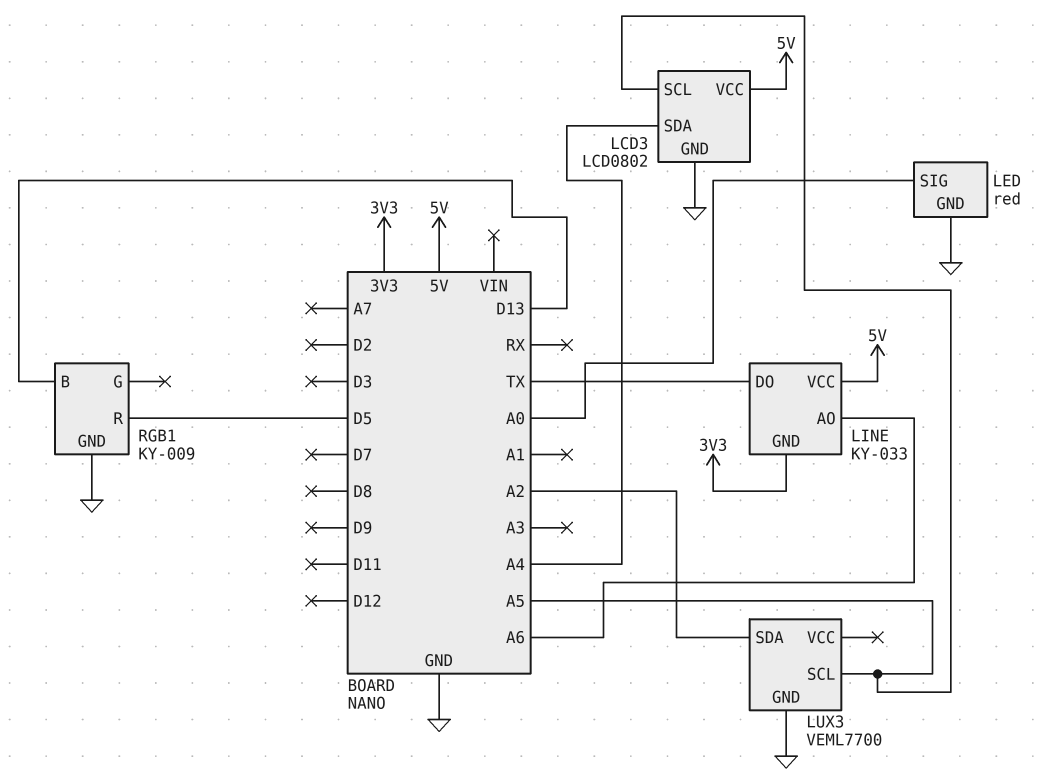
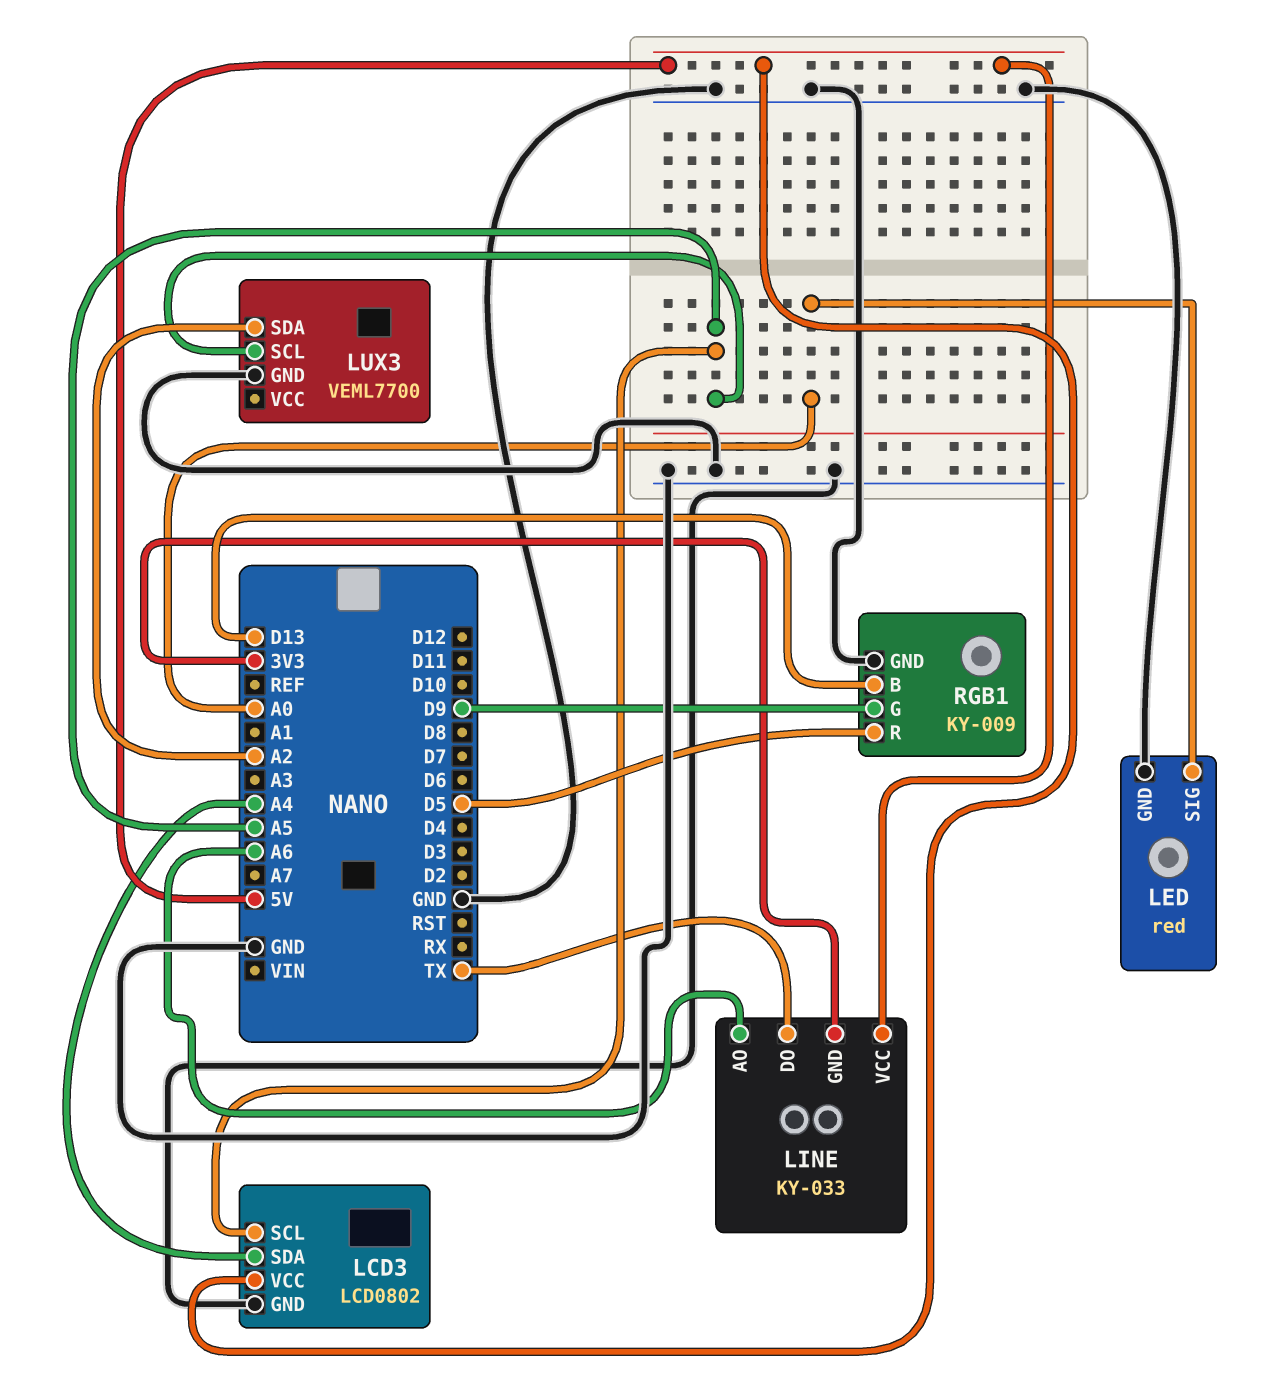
RGB1 pin G: none -> D9

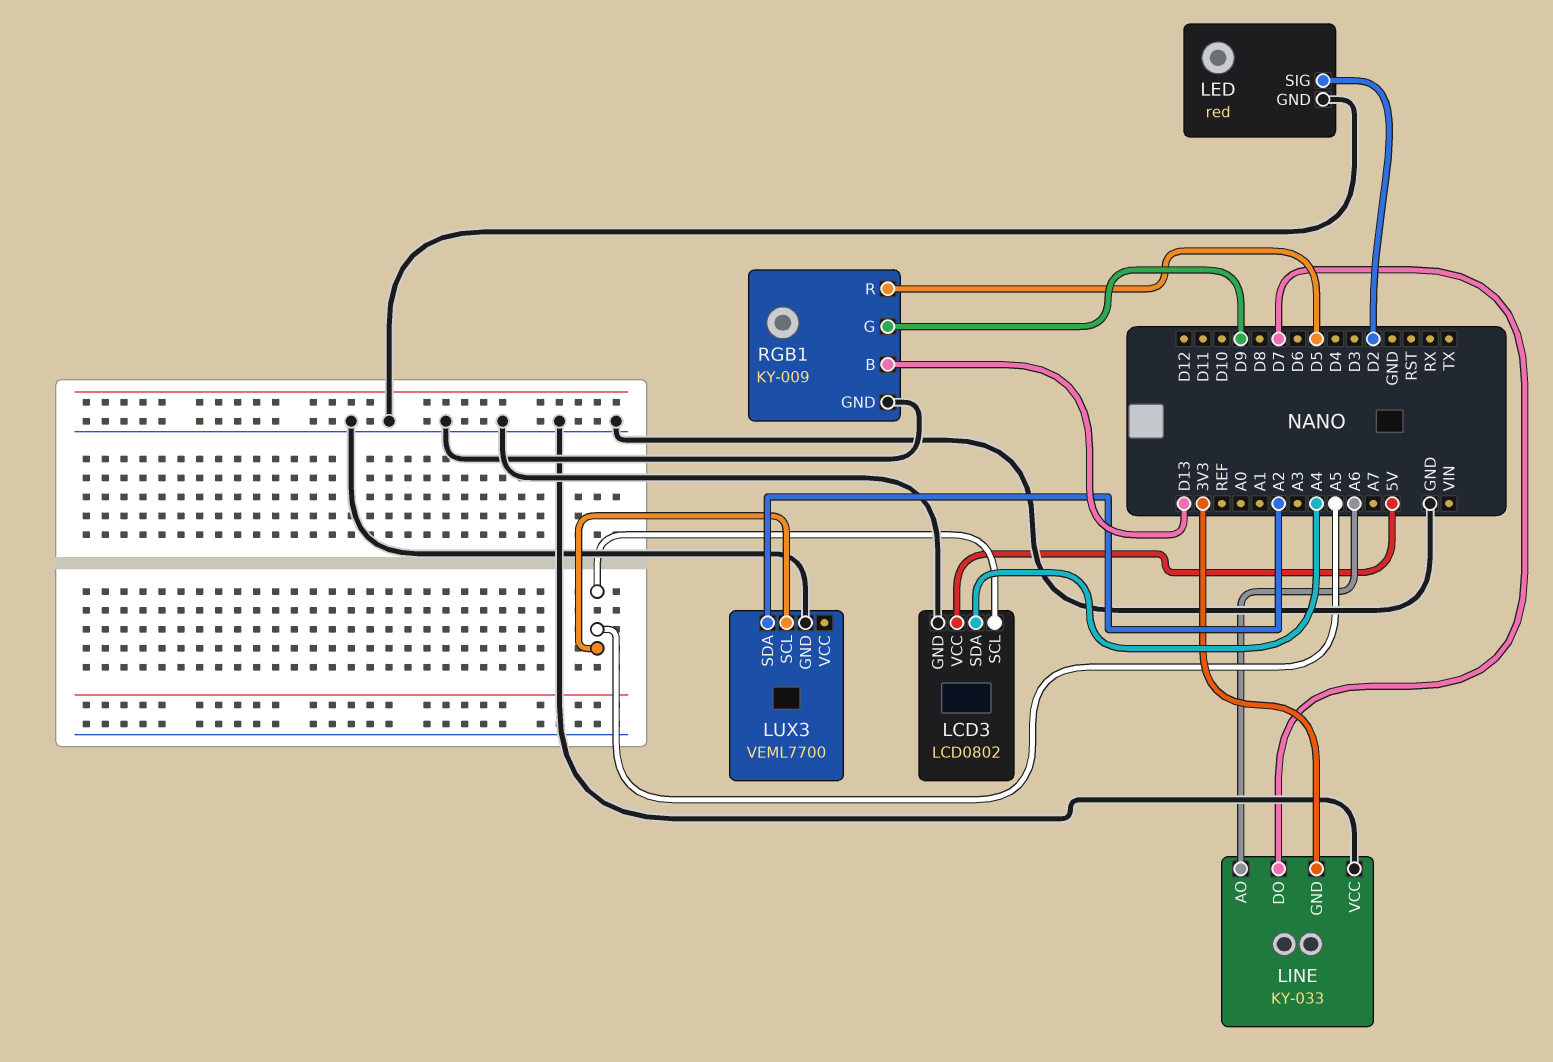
LED pin SIG: A0 -> D2
LINE pin DO: TX -> D7
LINE pin VCC: 5V -> GND

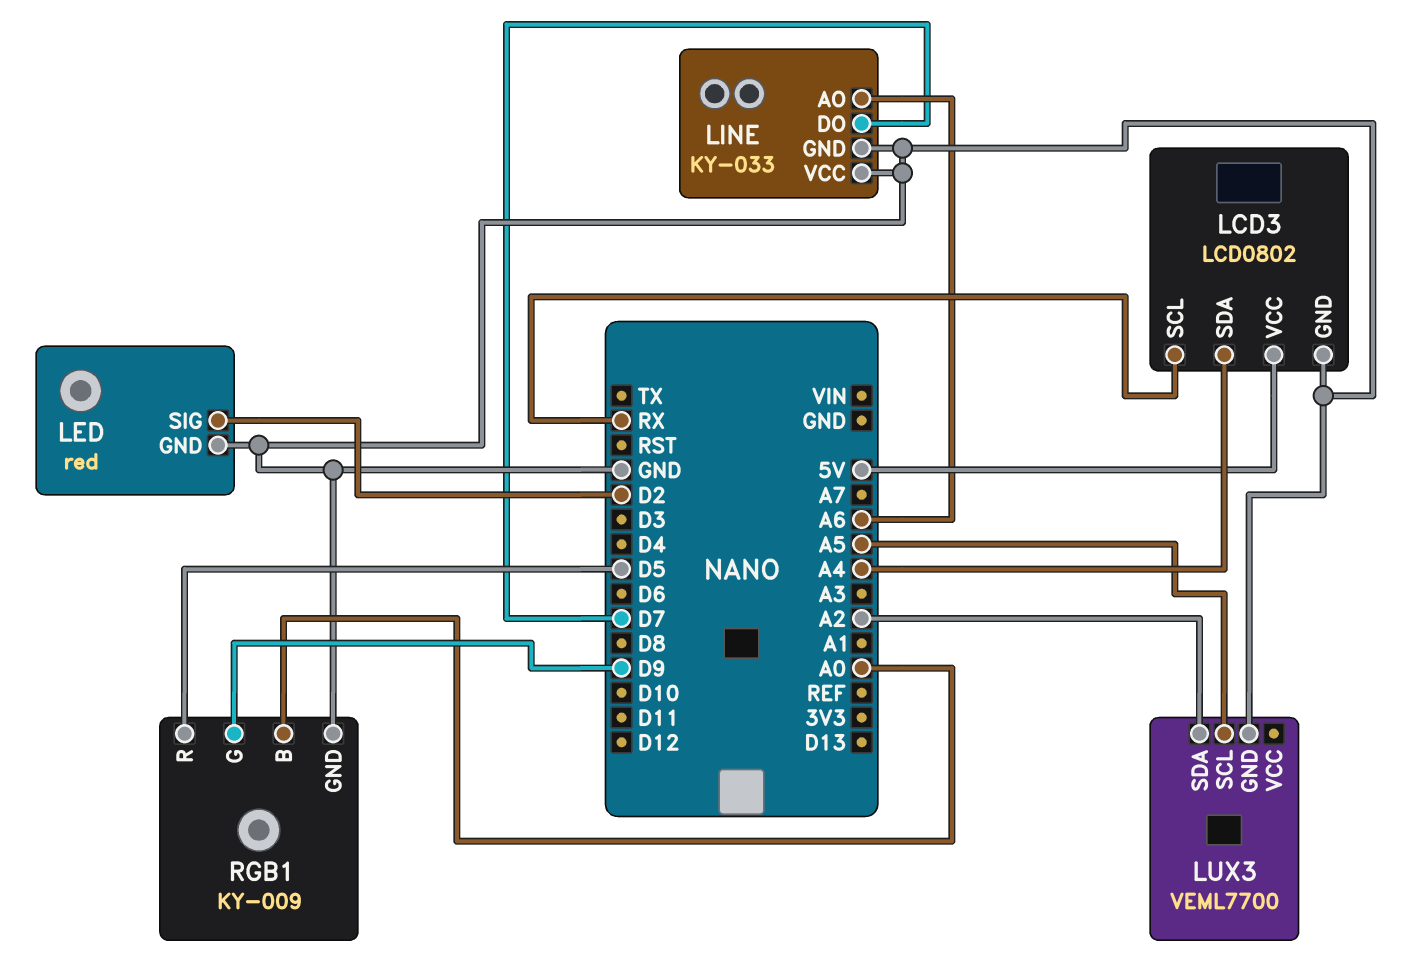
LCD3 pin SCL: A5 -> RX
LINE pin GND: 3V3 -> GND
RGB1 pin B: D13 -> A0

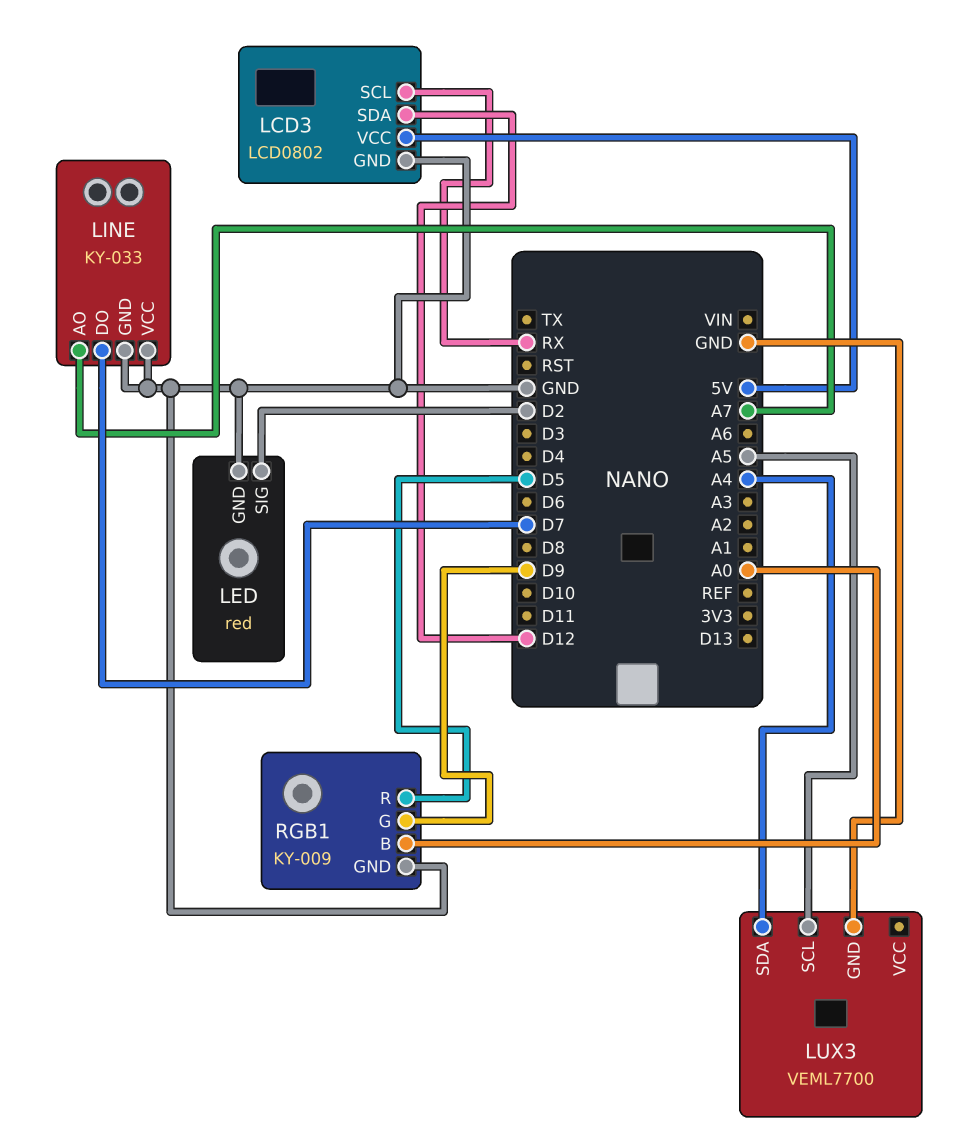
LCD3 pin SDA: A4 -> D12
LINE pin AO: A6 -> A7
LUX3 pin SDA: A2 -> A4

